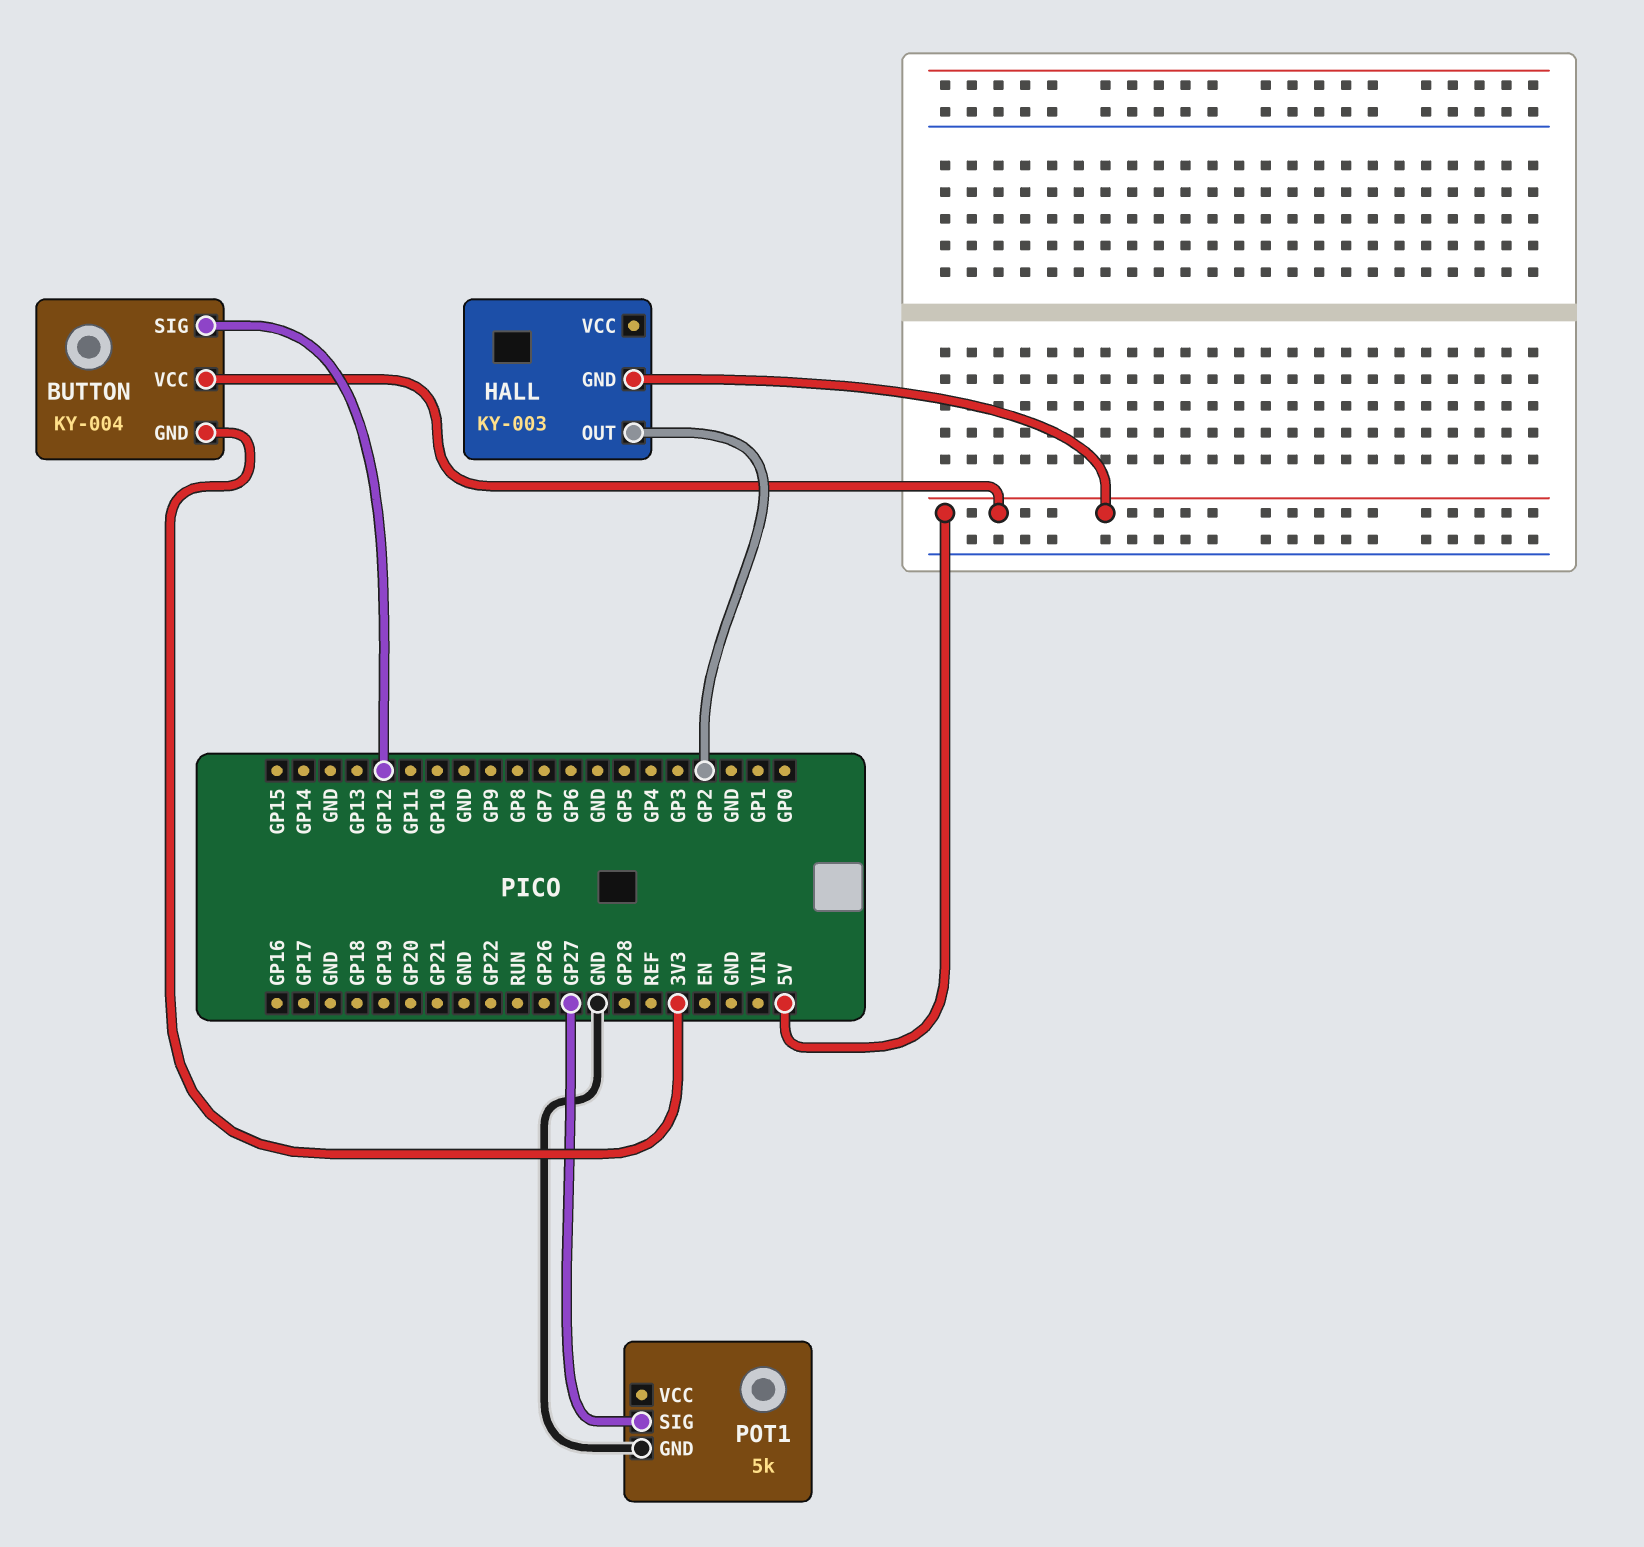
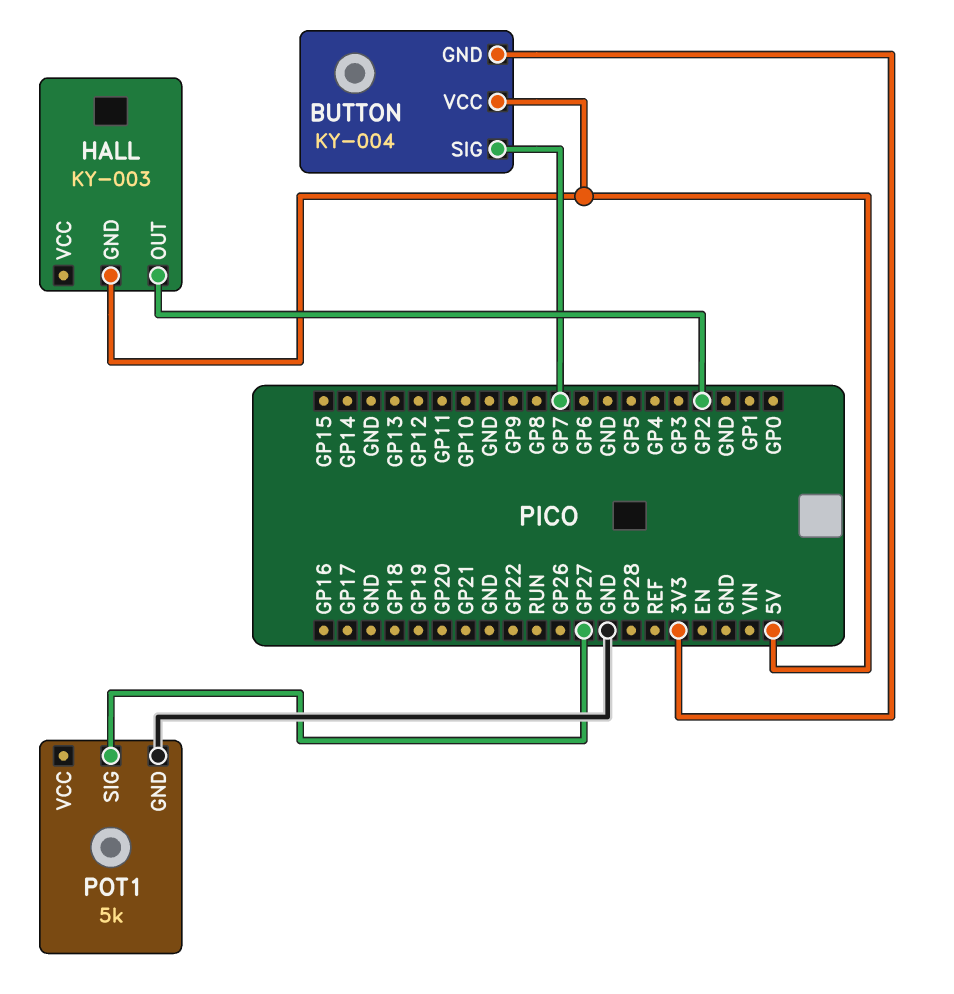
BUTTON pin SIG: GP12 -> GP7

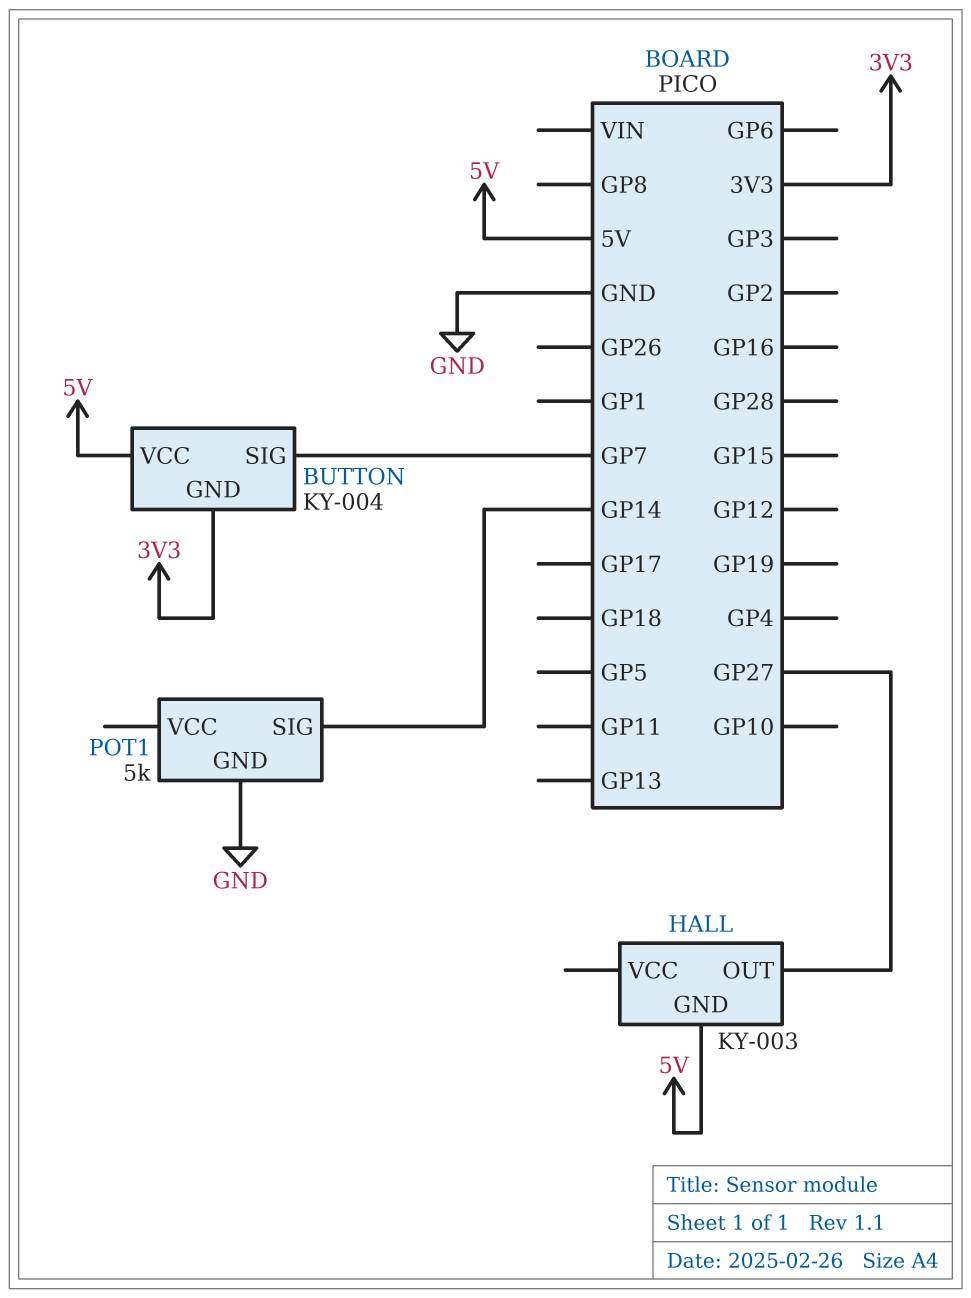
HALL pin OUT: GP2 -> GP27
POT1 pin SIG: GP27 -> GP14

